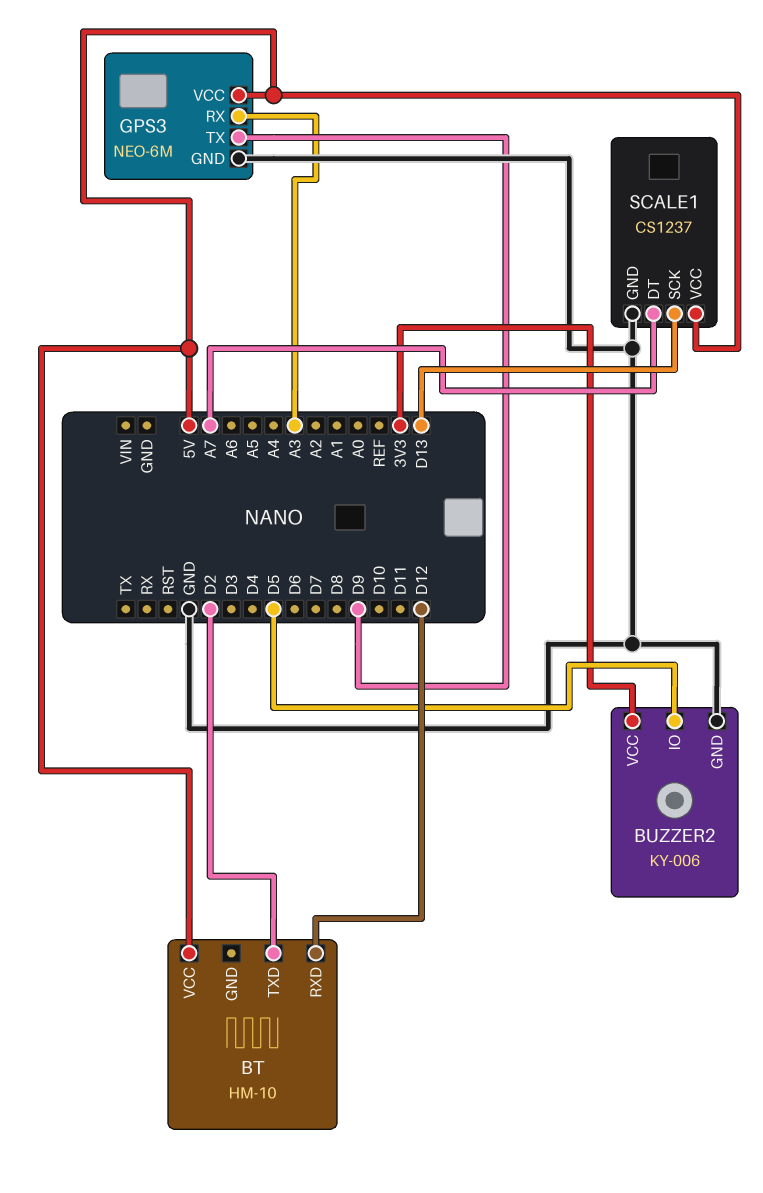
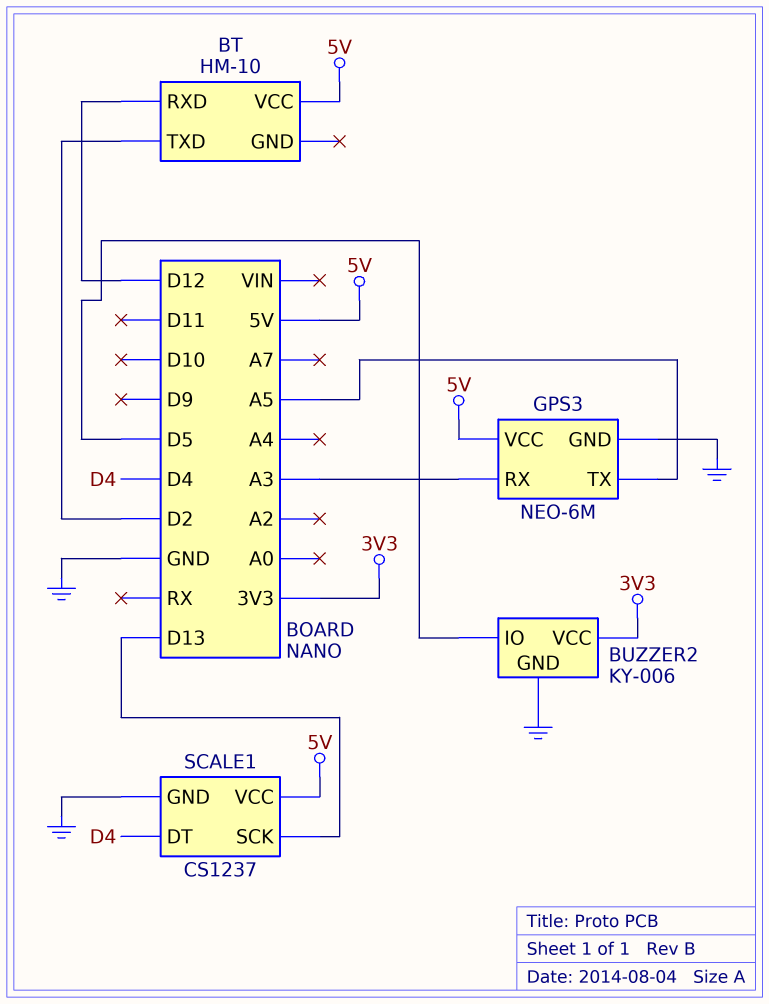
GPS3 pin TX: D9 -> A5
SCALE1 pin DT: A7 -> D4

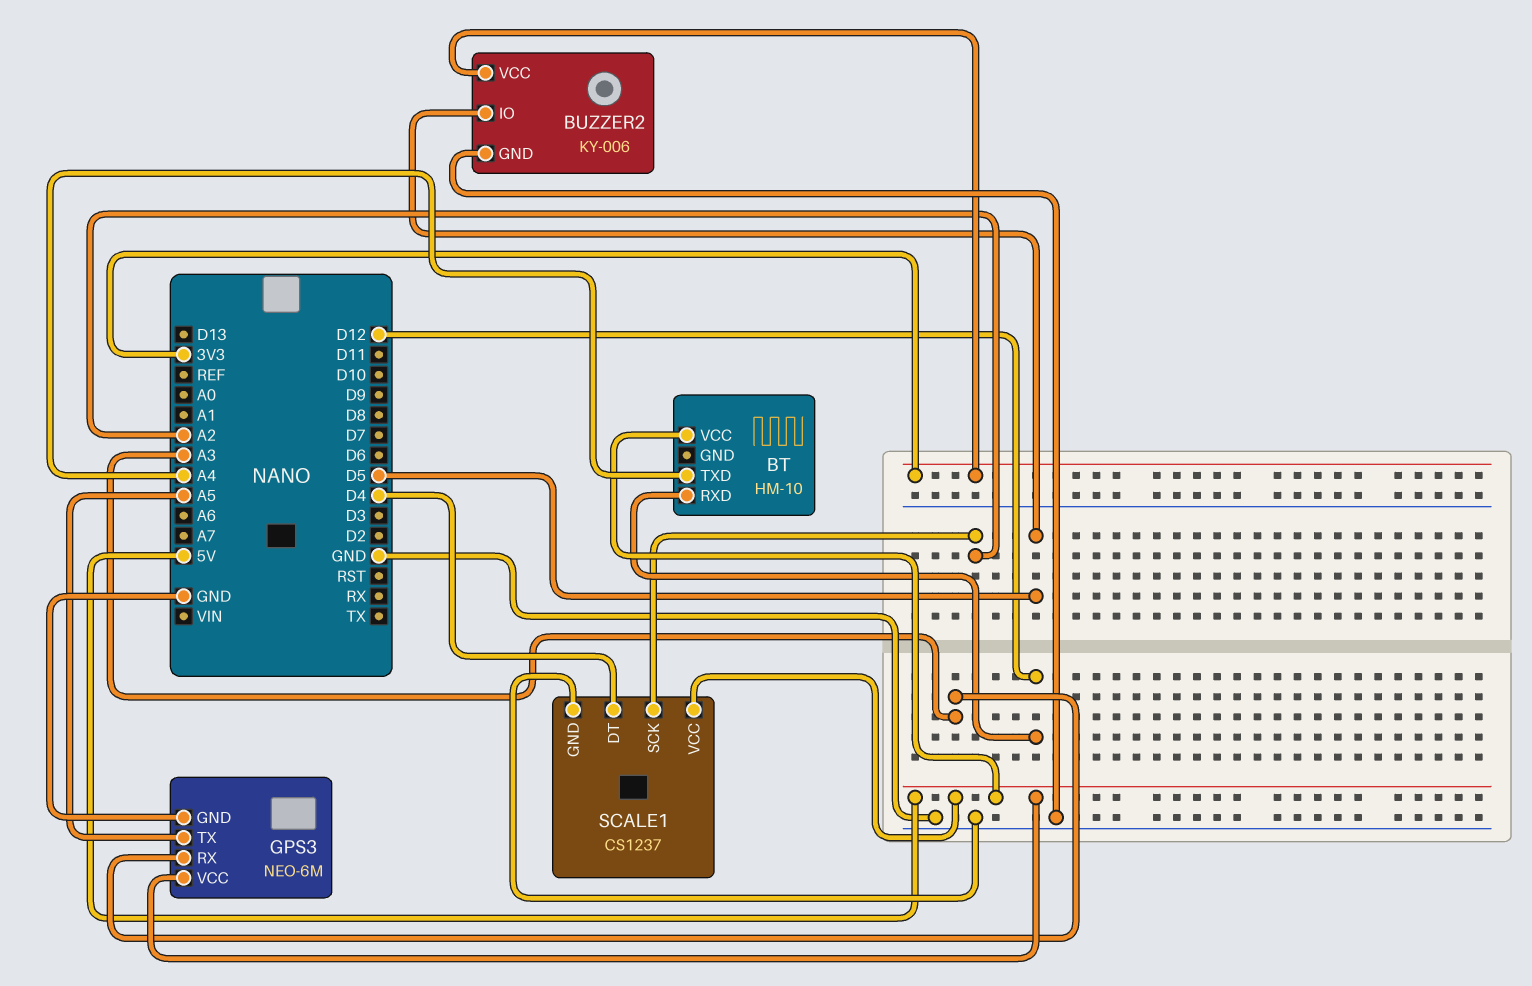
BT pin TXD: D2 -> A4
SCALE1 pin SCK: D13 -> A2

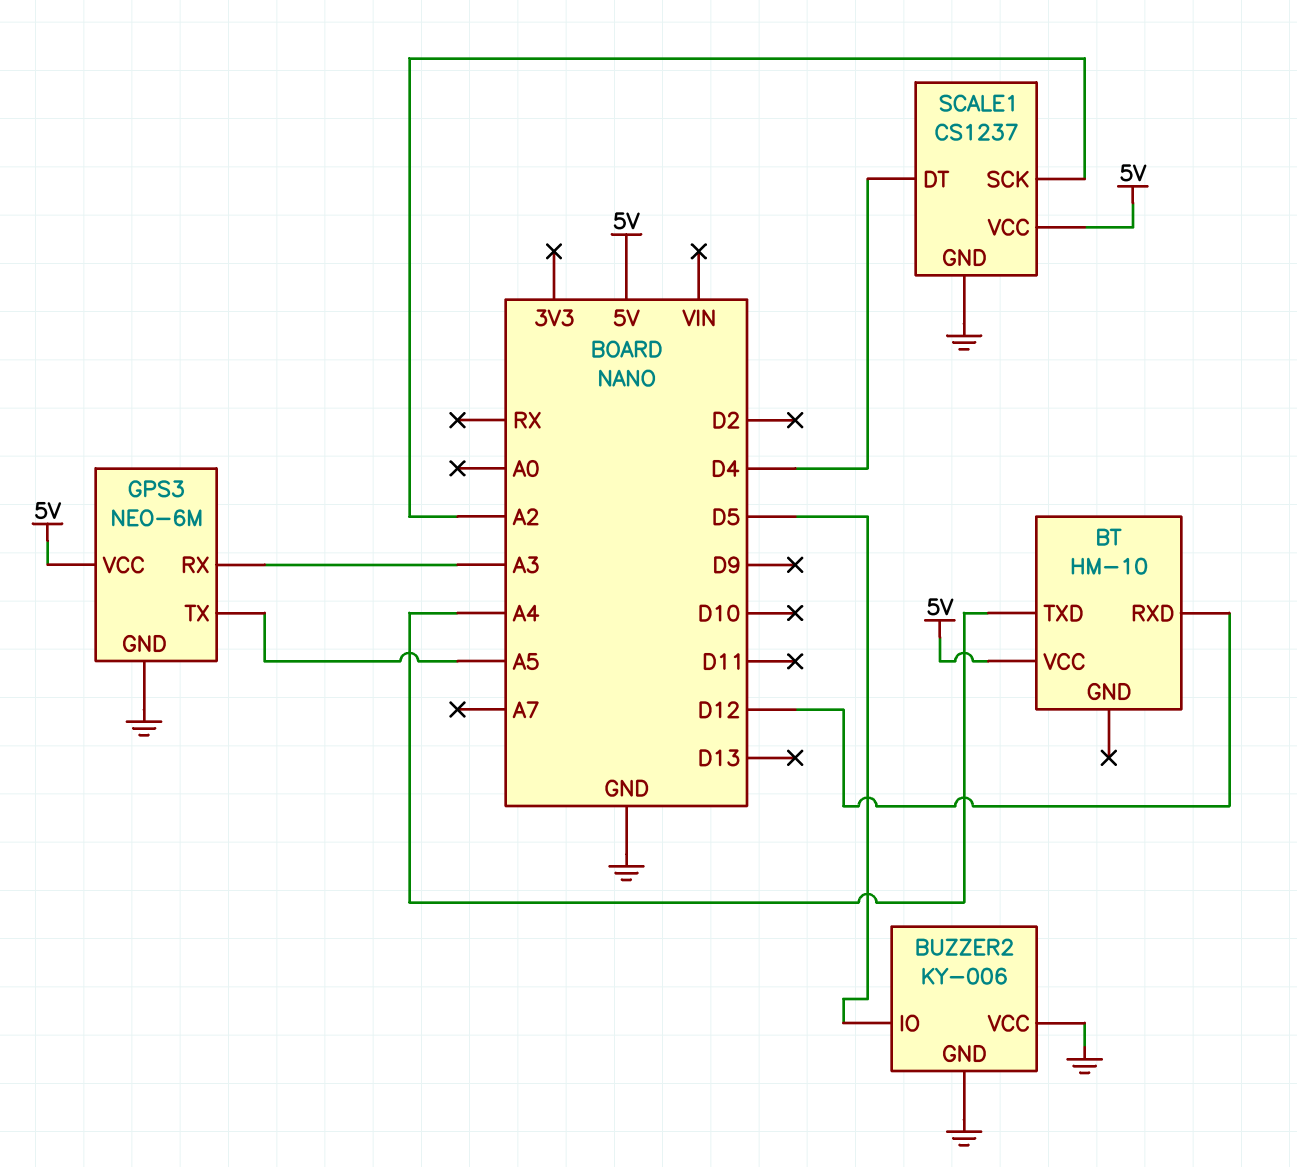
BUZZER2 pin VCC: 3V3 -> GND

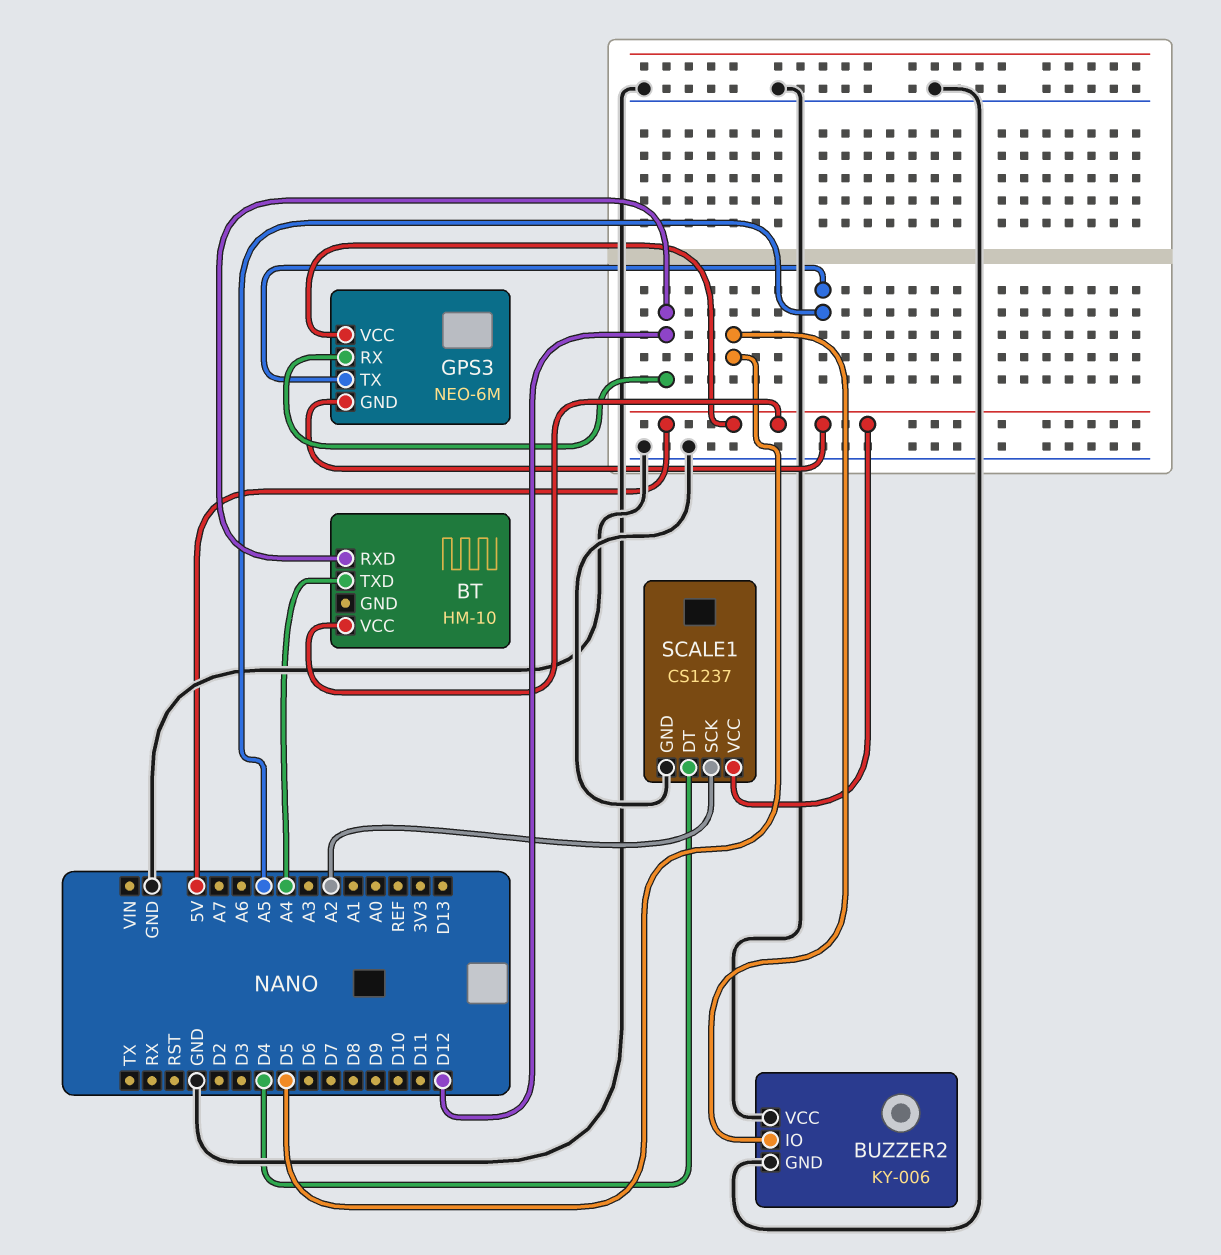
GPS3 pin GND: GND -> 5V
GPS3 pin RX: A3 -> D12

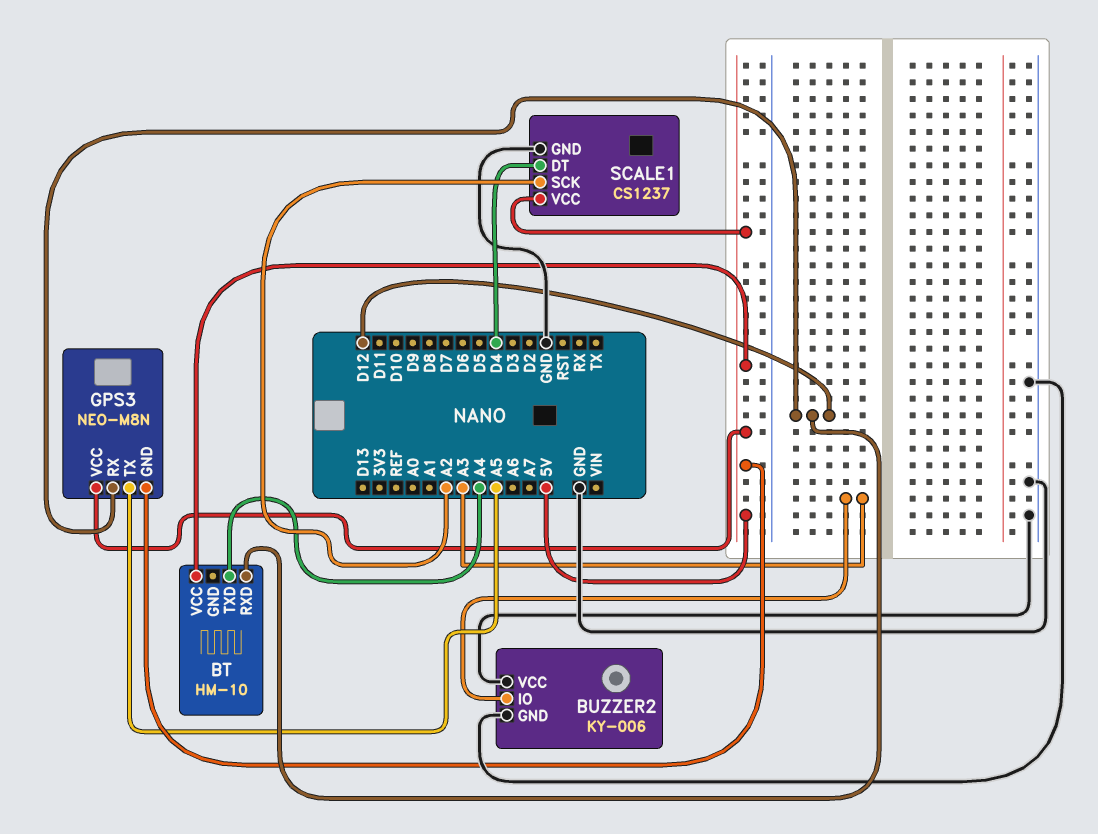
BUZZER2 pin IO: D5 -> A3
GPS3: NEO-6M -> NEO-M8N

